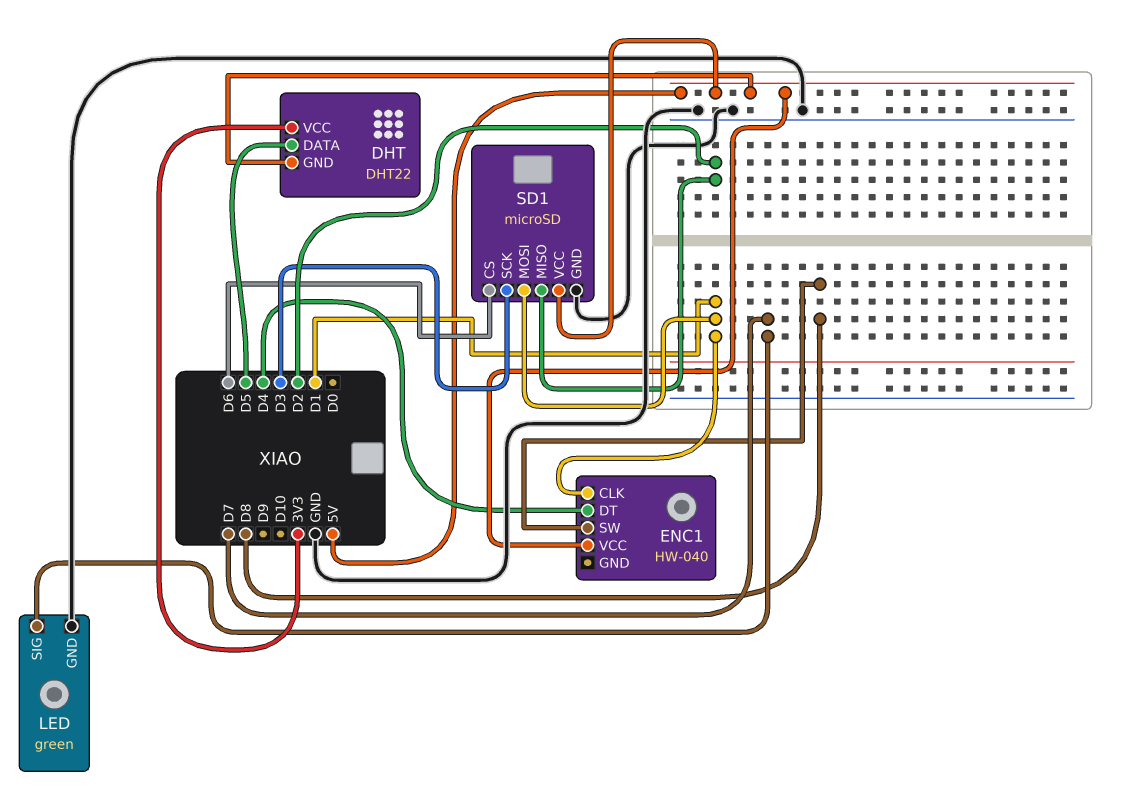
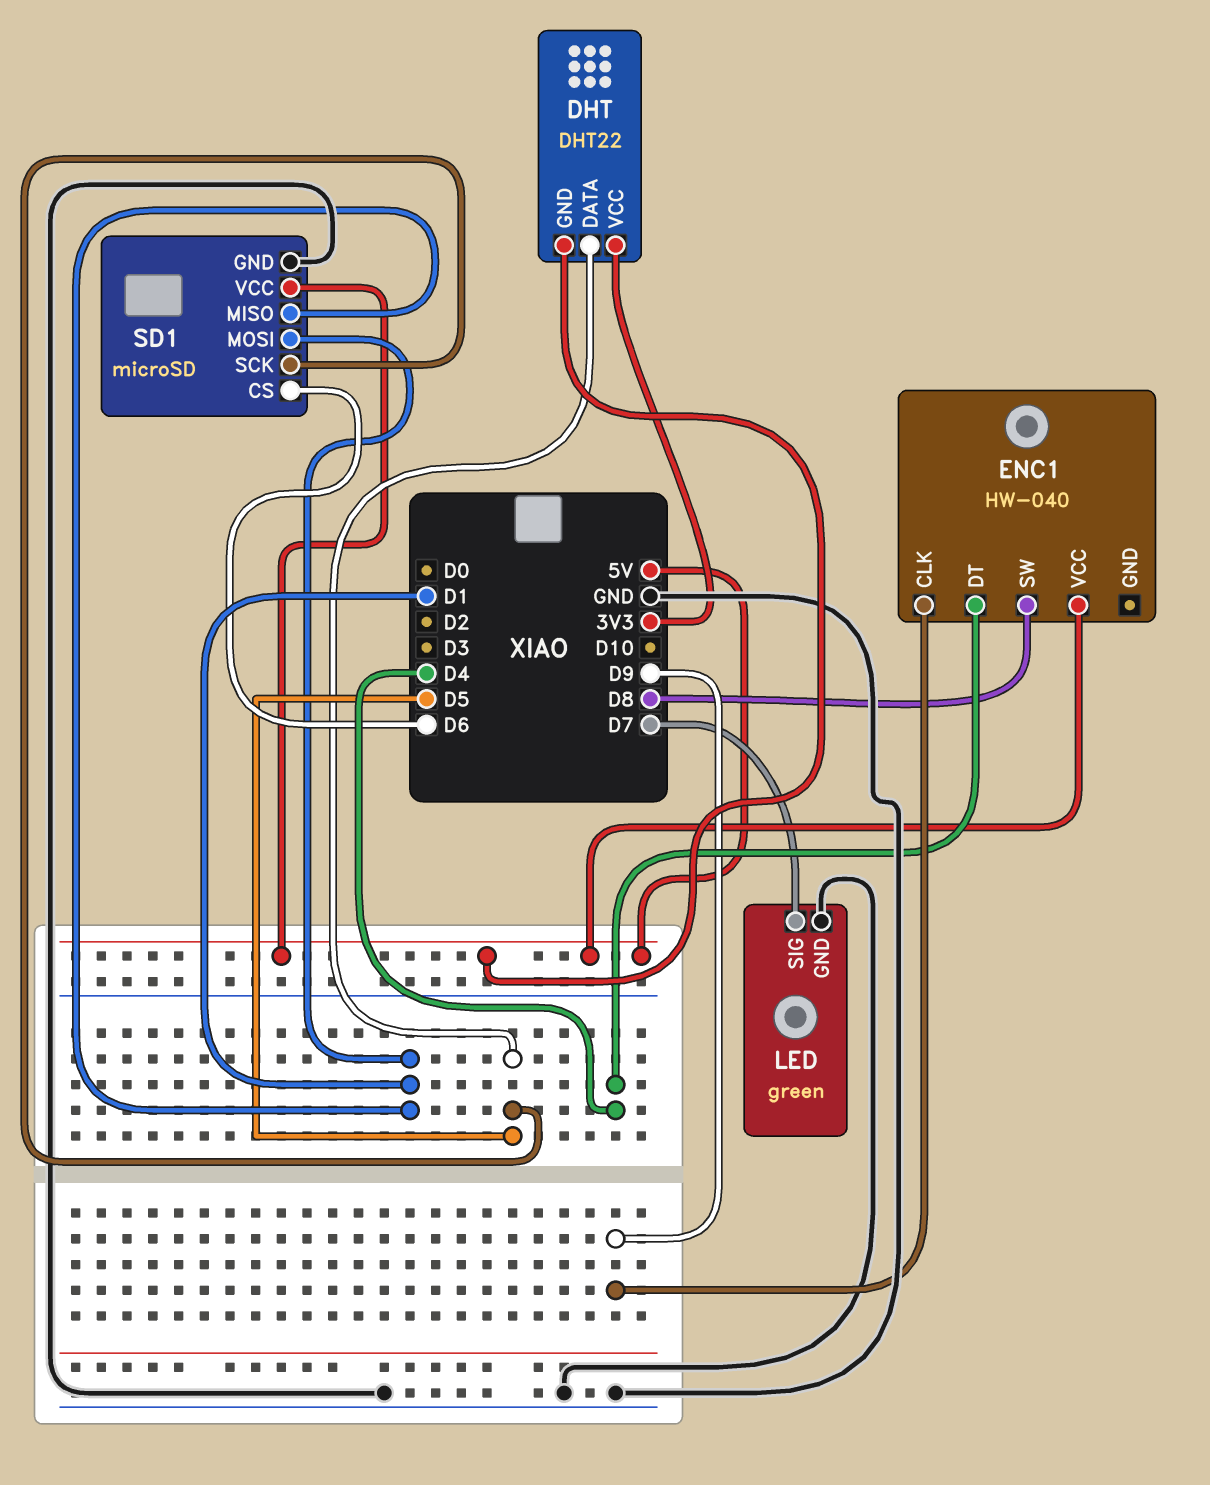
ENC1 pin CLK: D1 -> D9
SD1 pin MISO: D2 -> D1
SD1 pin SCK: D3 -> D5

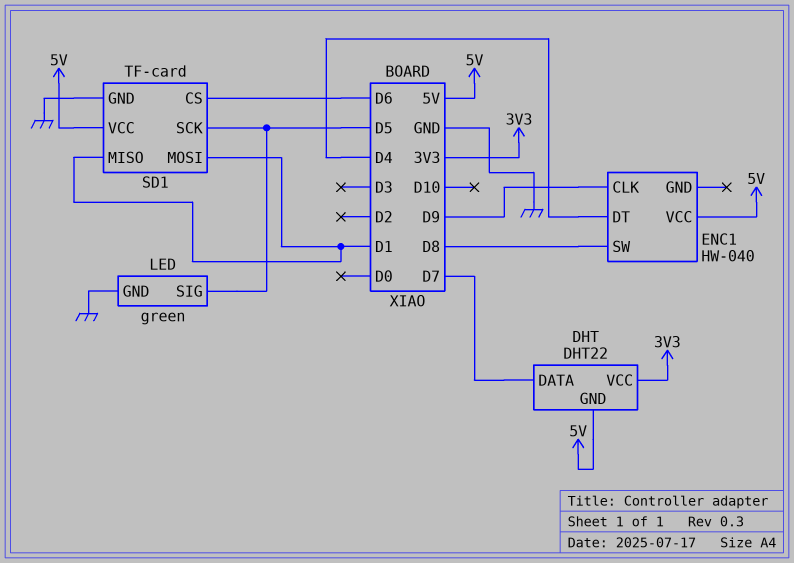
DHT pin DATA: D5 -> D7
LED pin SIG: D7 -> D5
SD1: microSD -> TF-card

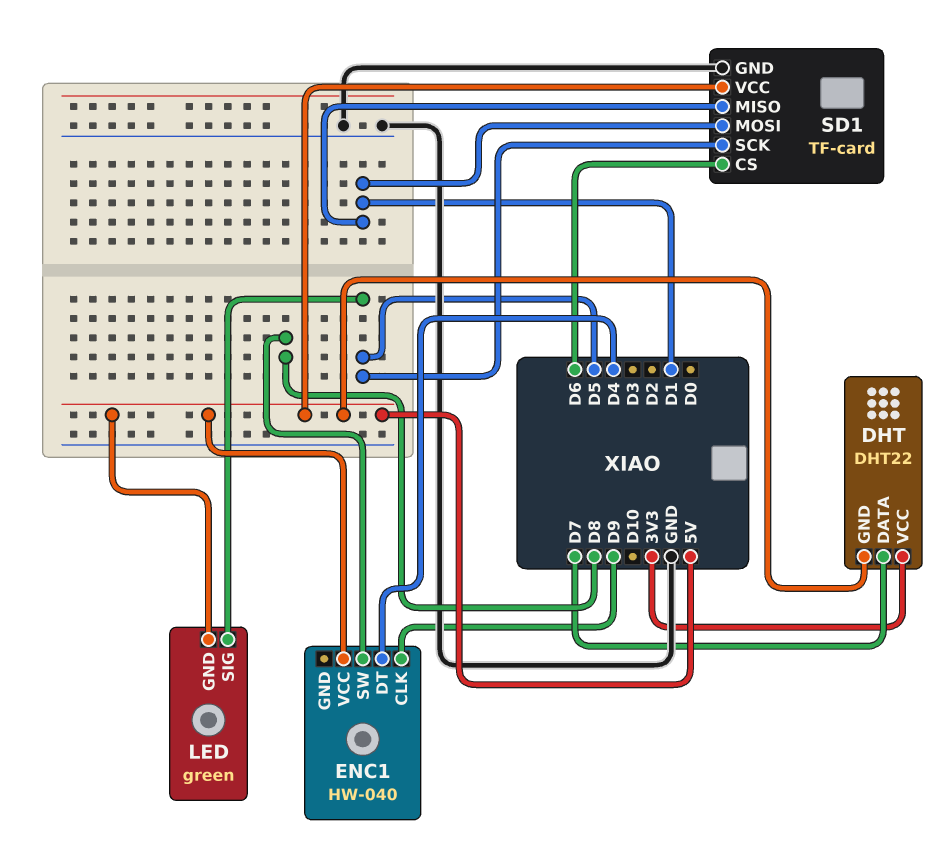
LED pin GND: GND -> 5V

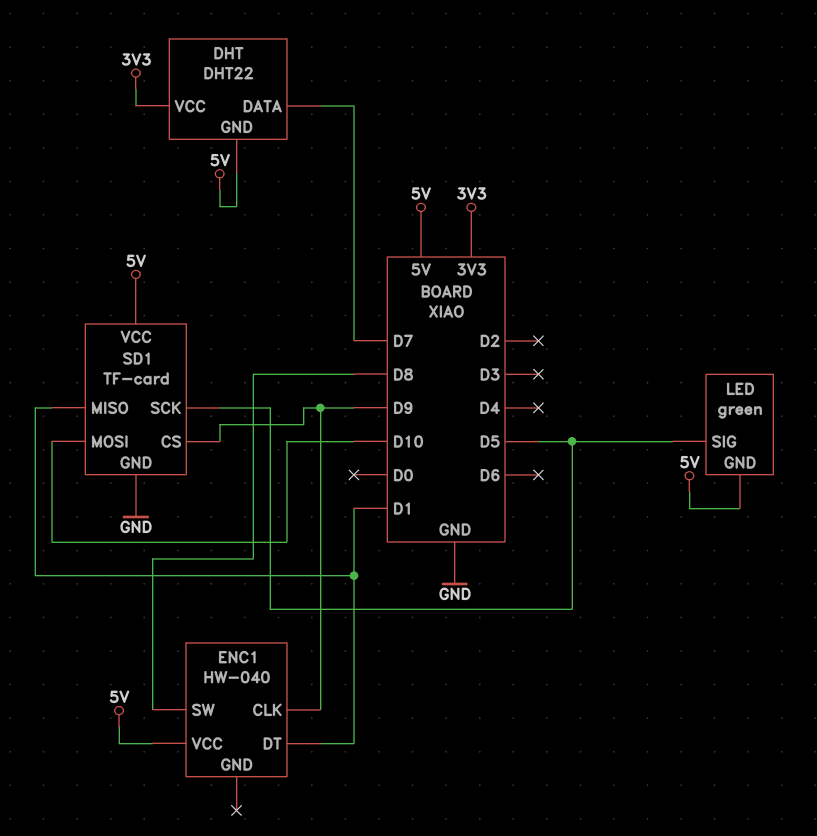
ENC1 pin DT: D4 -> D1
SD1 pin CS: D6 -> D9
SD1 pin MOSI: D1 -> D10

